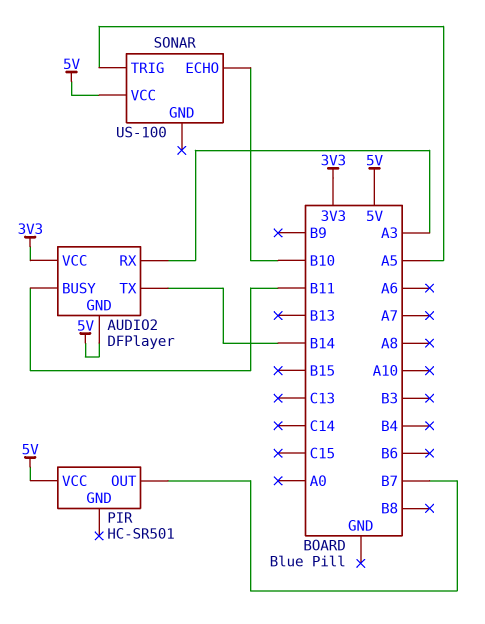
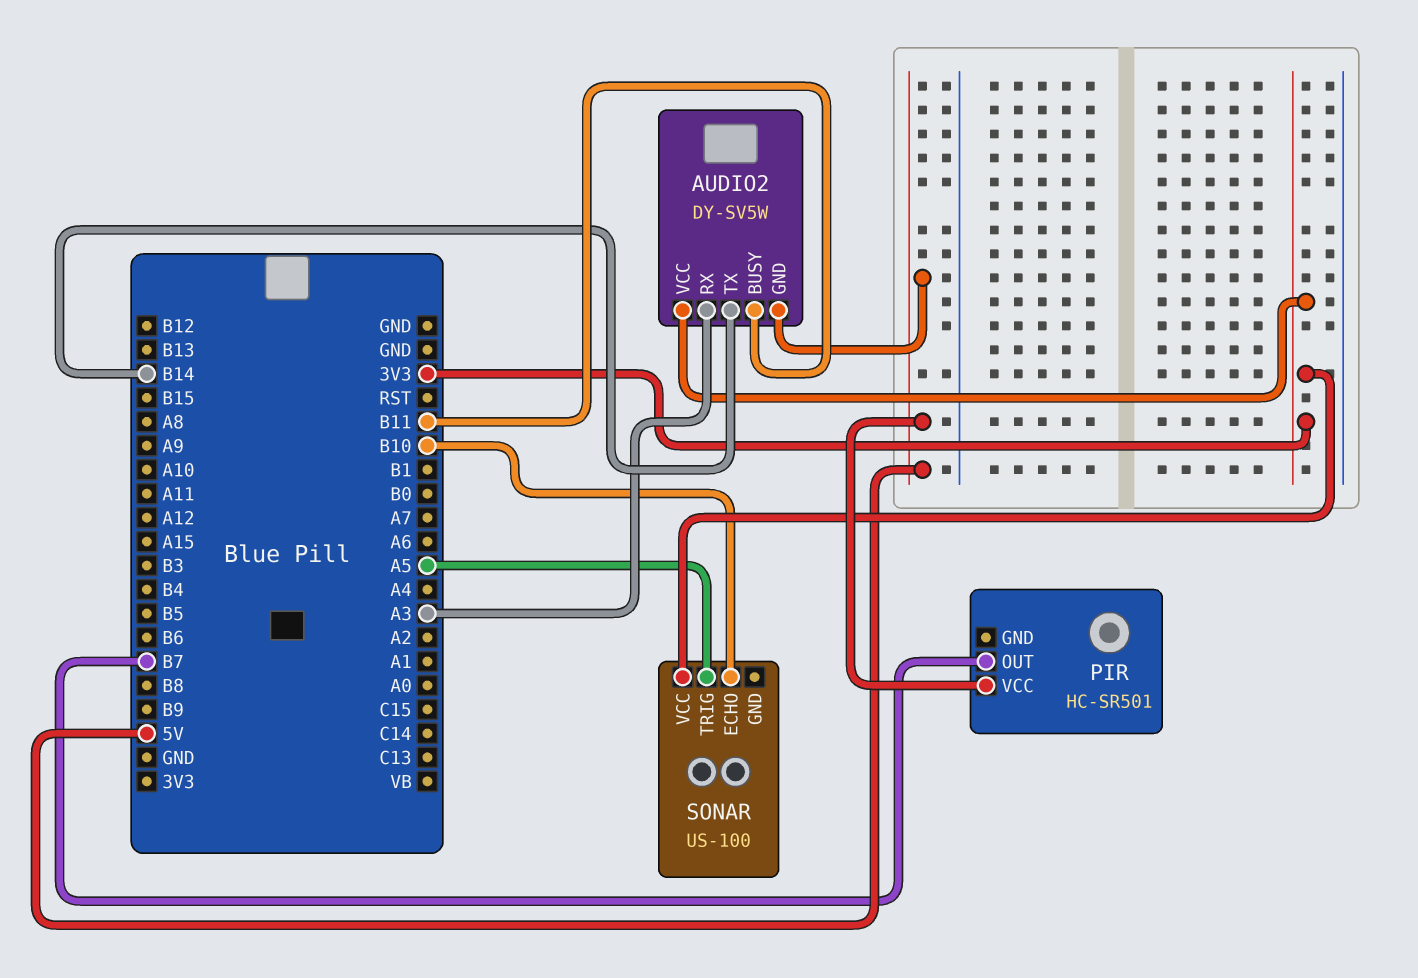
AUDIO2: DFPlayer -> DY-SV5W
SONAR pin VCC: 5V -> 3V3

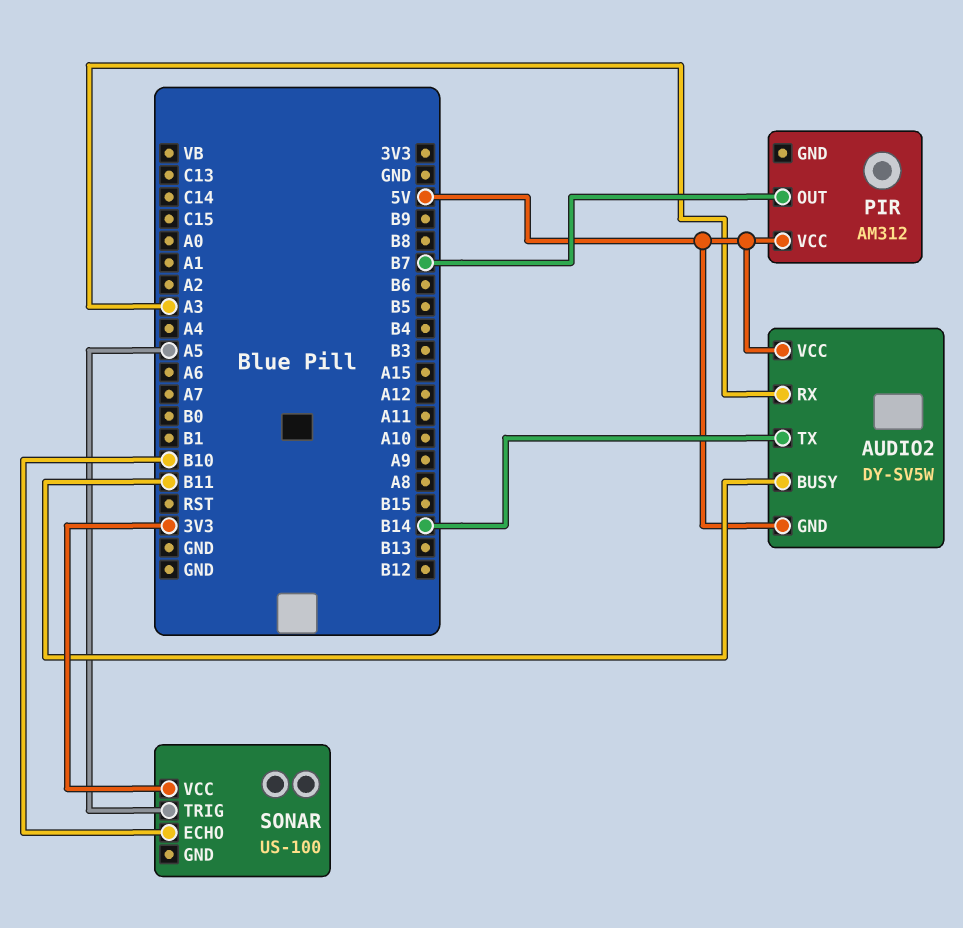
AUDIO2 pin VCC: 3V3 -> 5V
PIR: HC-SR501 -> AM312

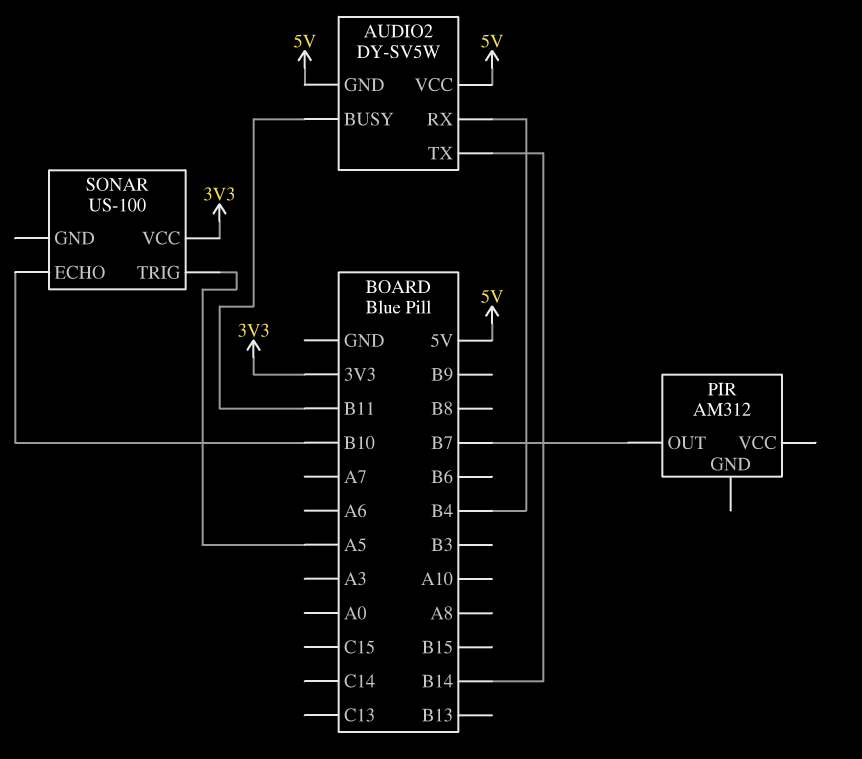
AUDIO2 pin RX: A3 -> B4
PIR pin VCC: 5V -> none

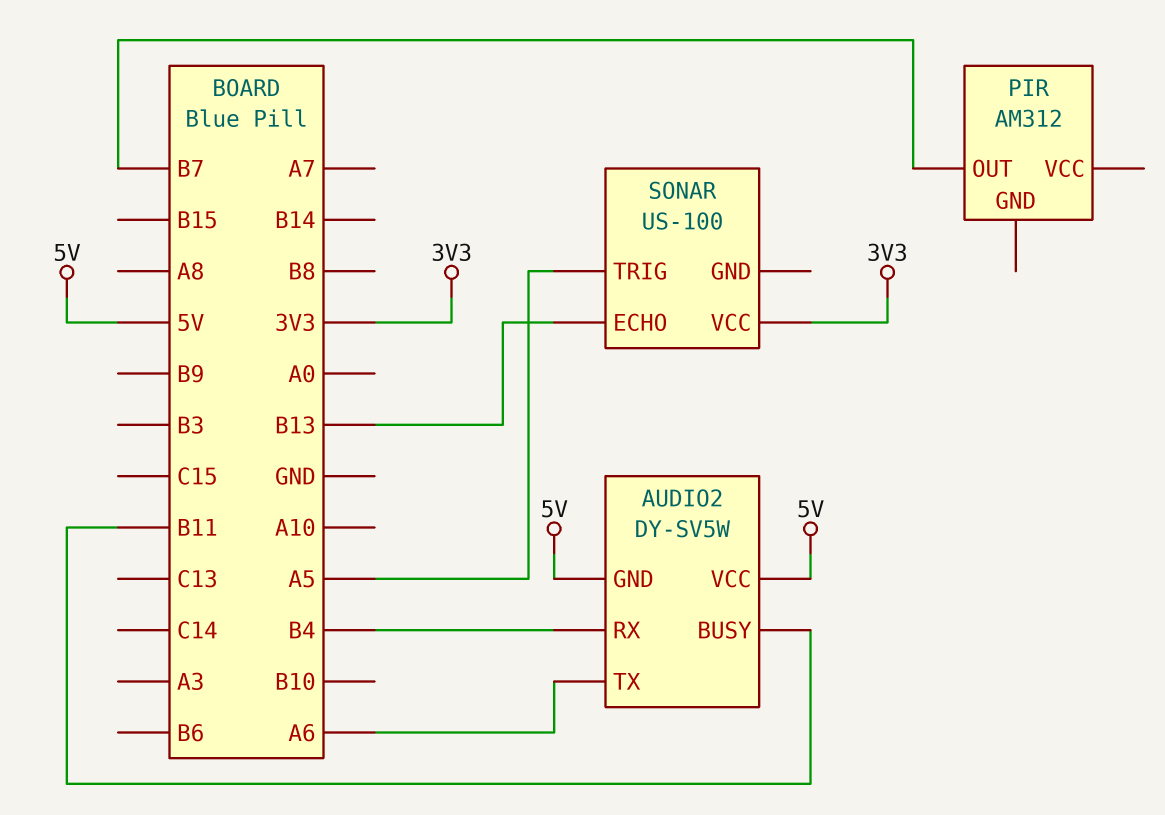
AUDIO2 pin TX: B14 -> A6
SONAR pin ECHO: B10 -> B13

